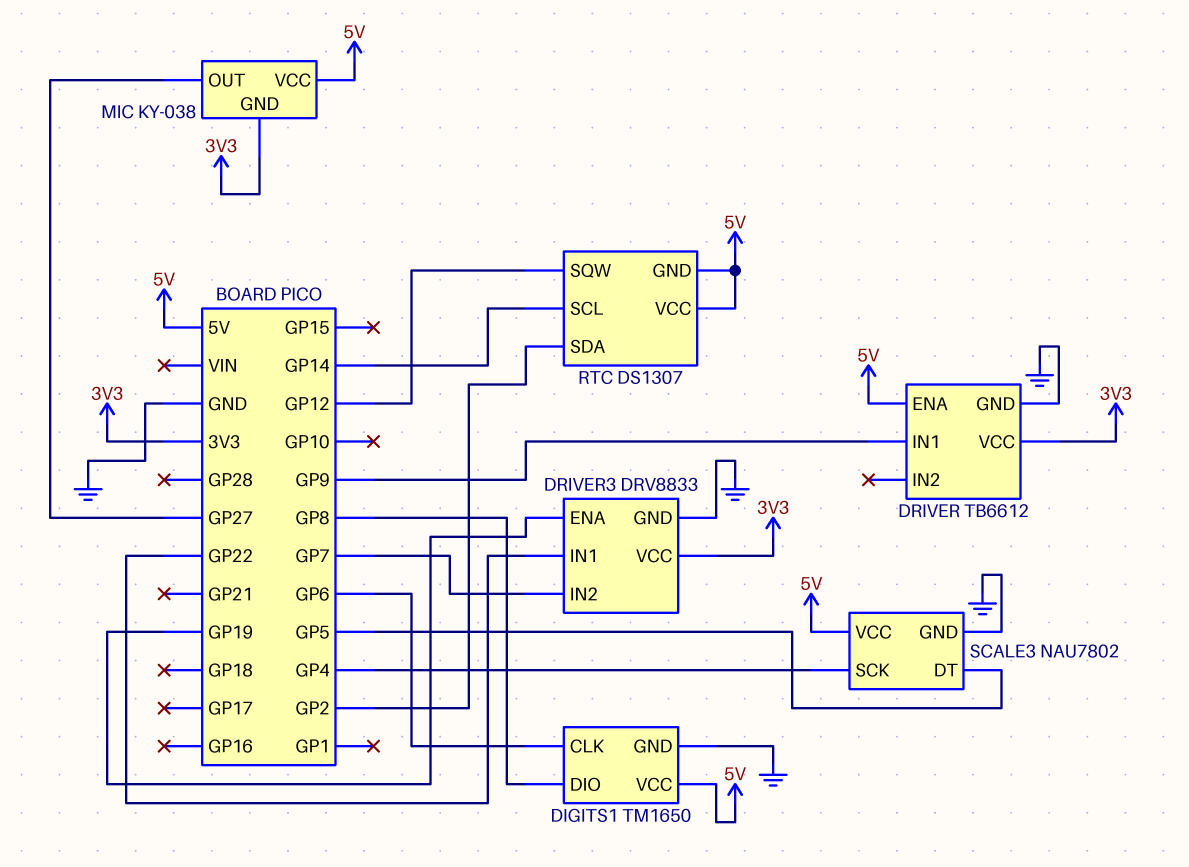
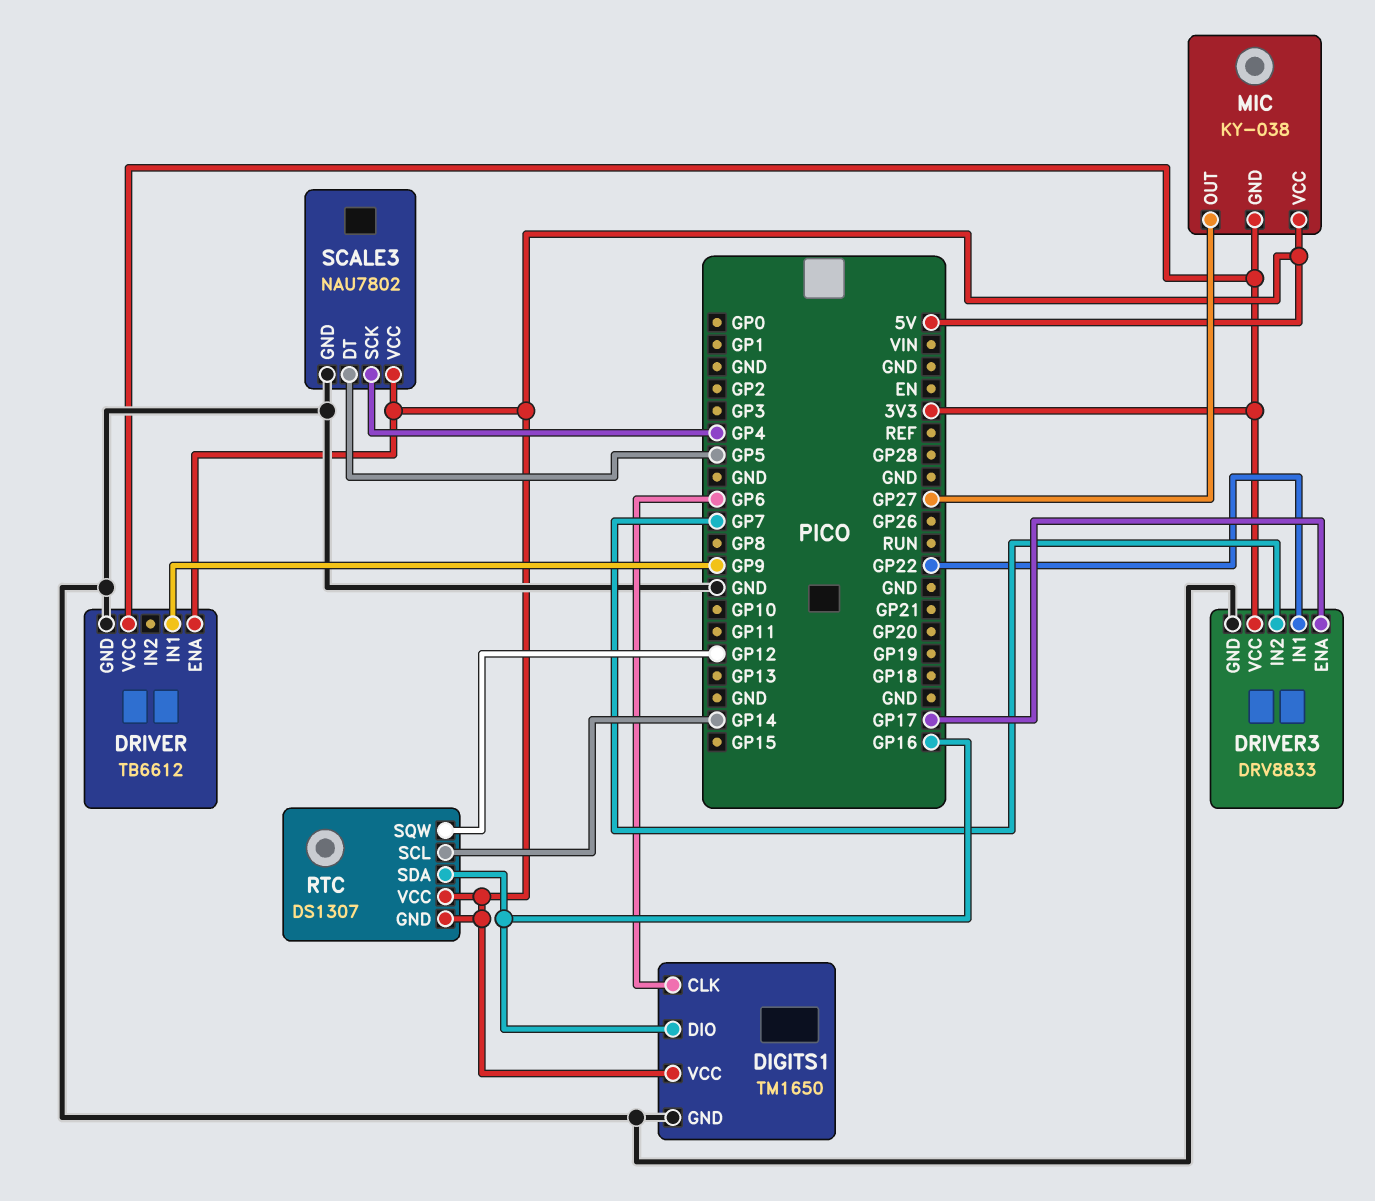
DIGITS1 pin DIO: GP8 -> GP16
DRIVER3 pin ENA: GP19 -> GP17
RTC pin SDA: GP2 -> GP16

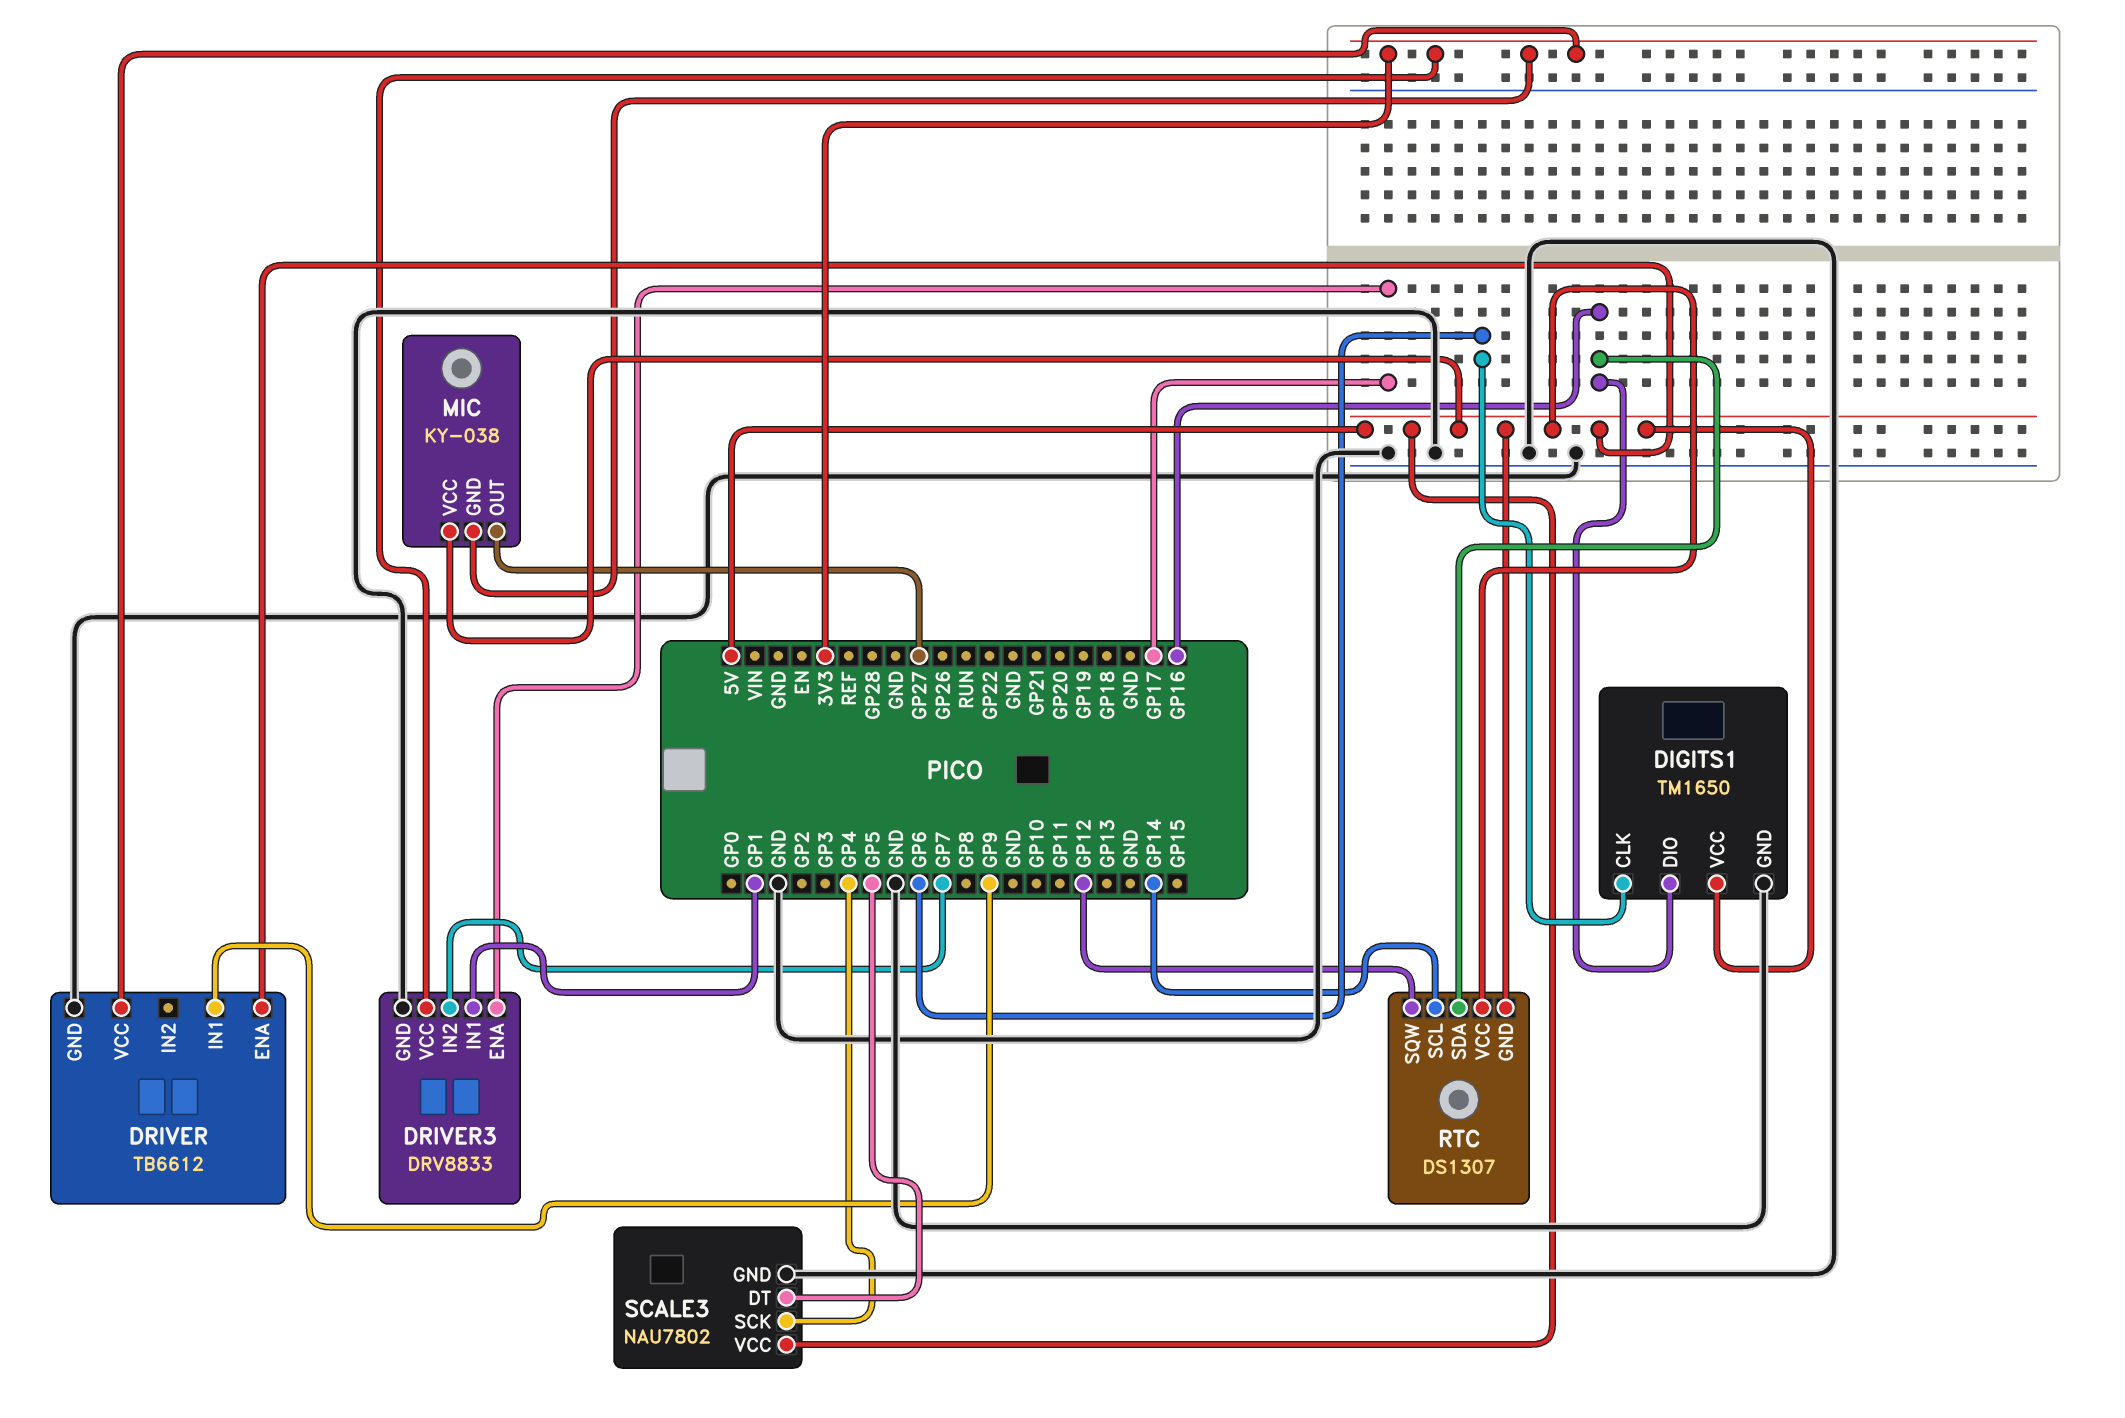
DRIVER3 pin IN1: GP22 -> GP1

